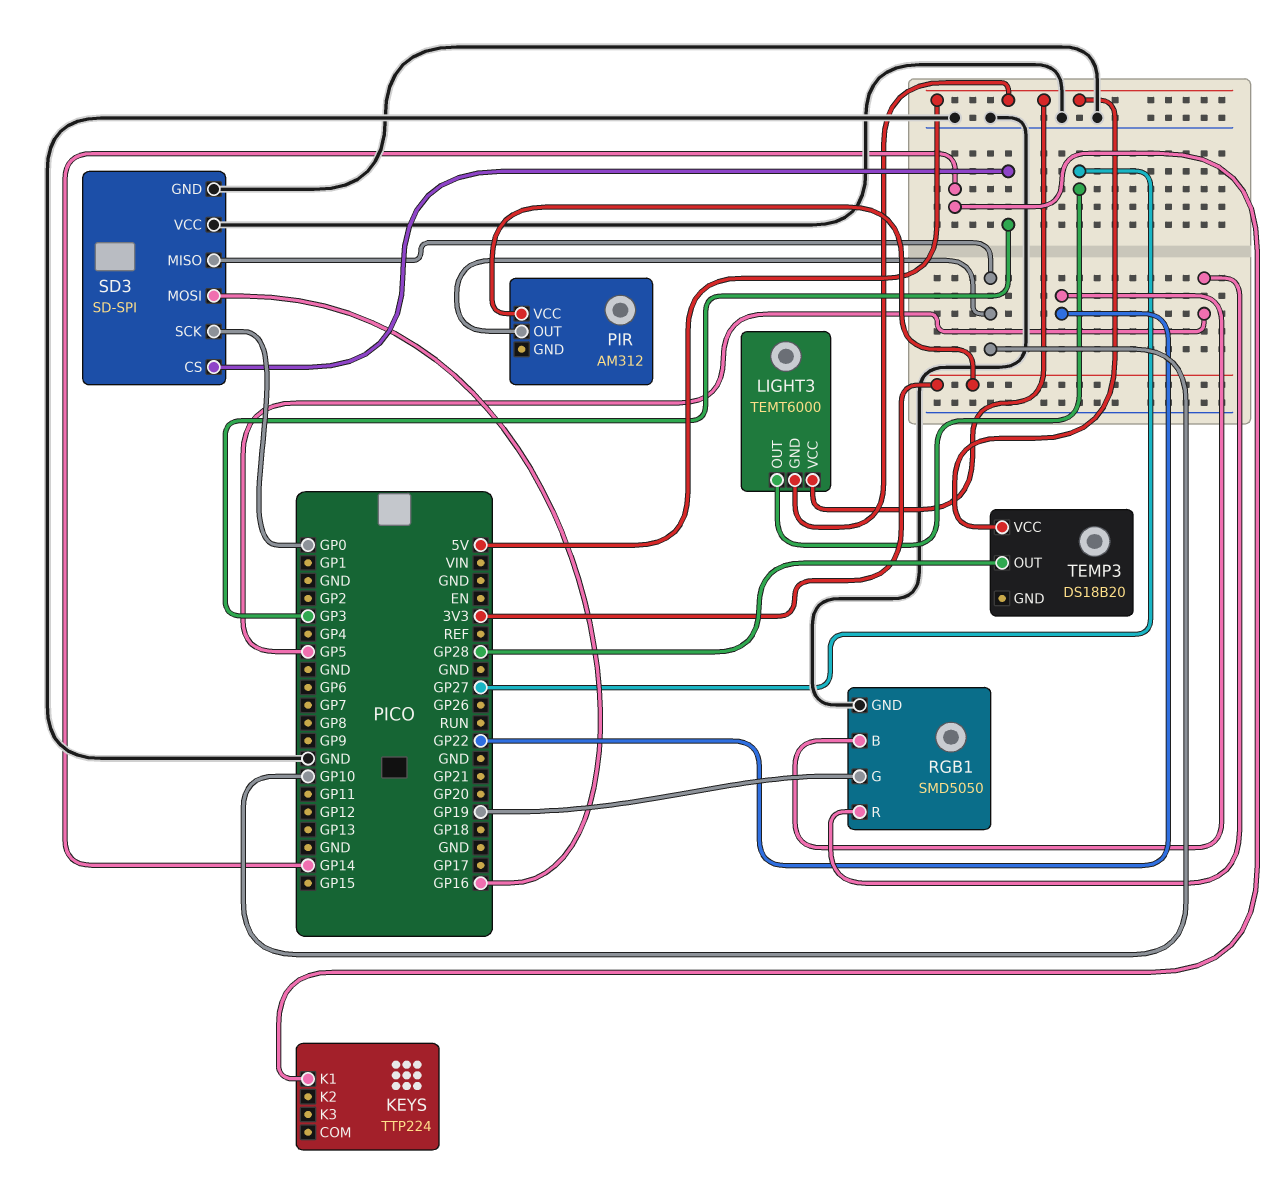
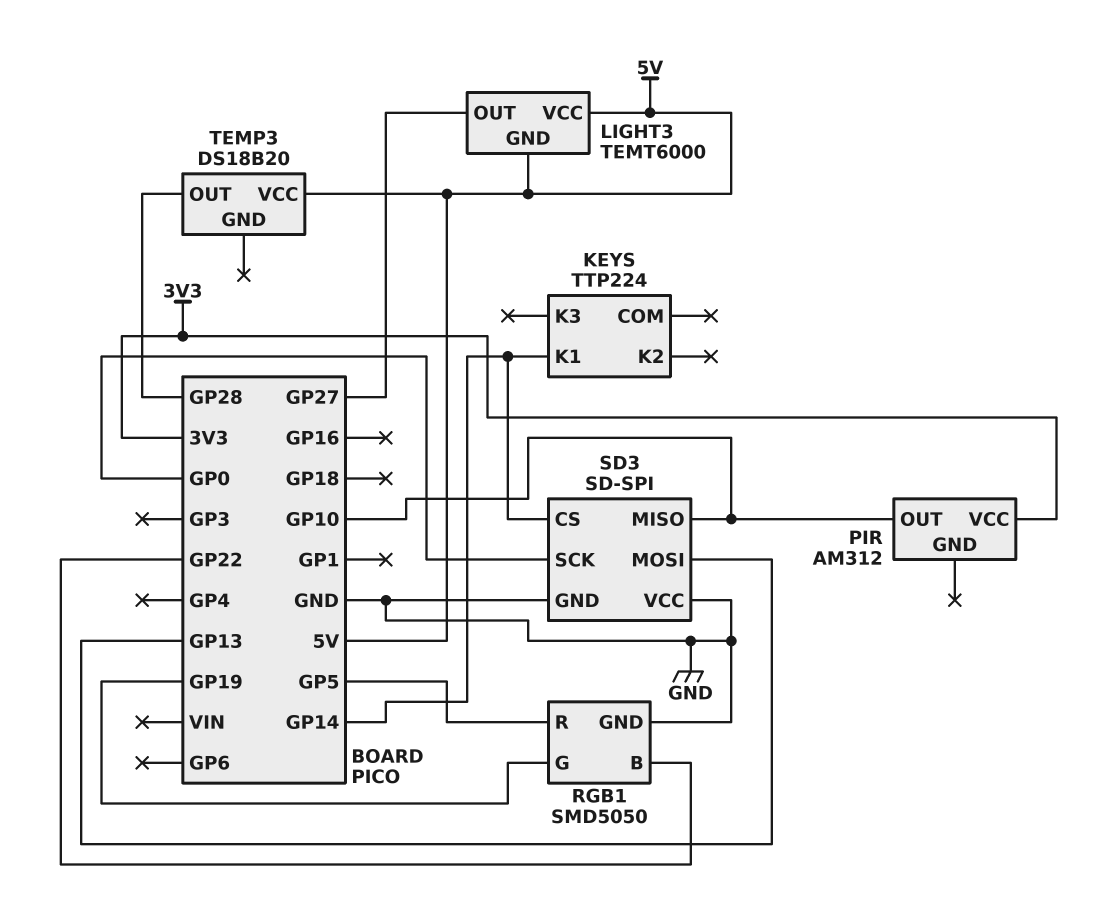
SD3 pin CS: GP3 -> GP14
SD3 pin MOSI: GP16 -> GP13

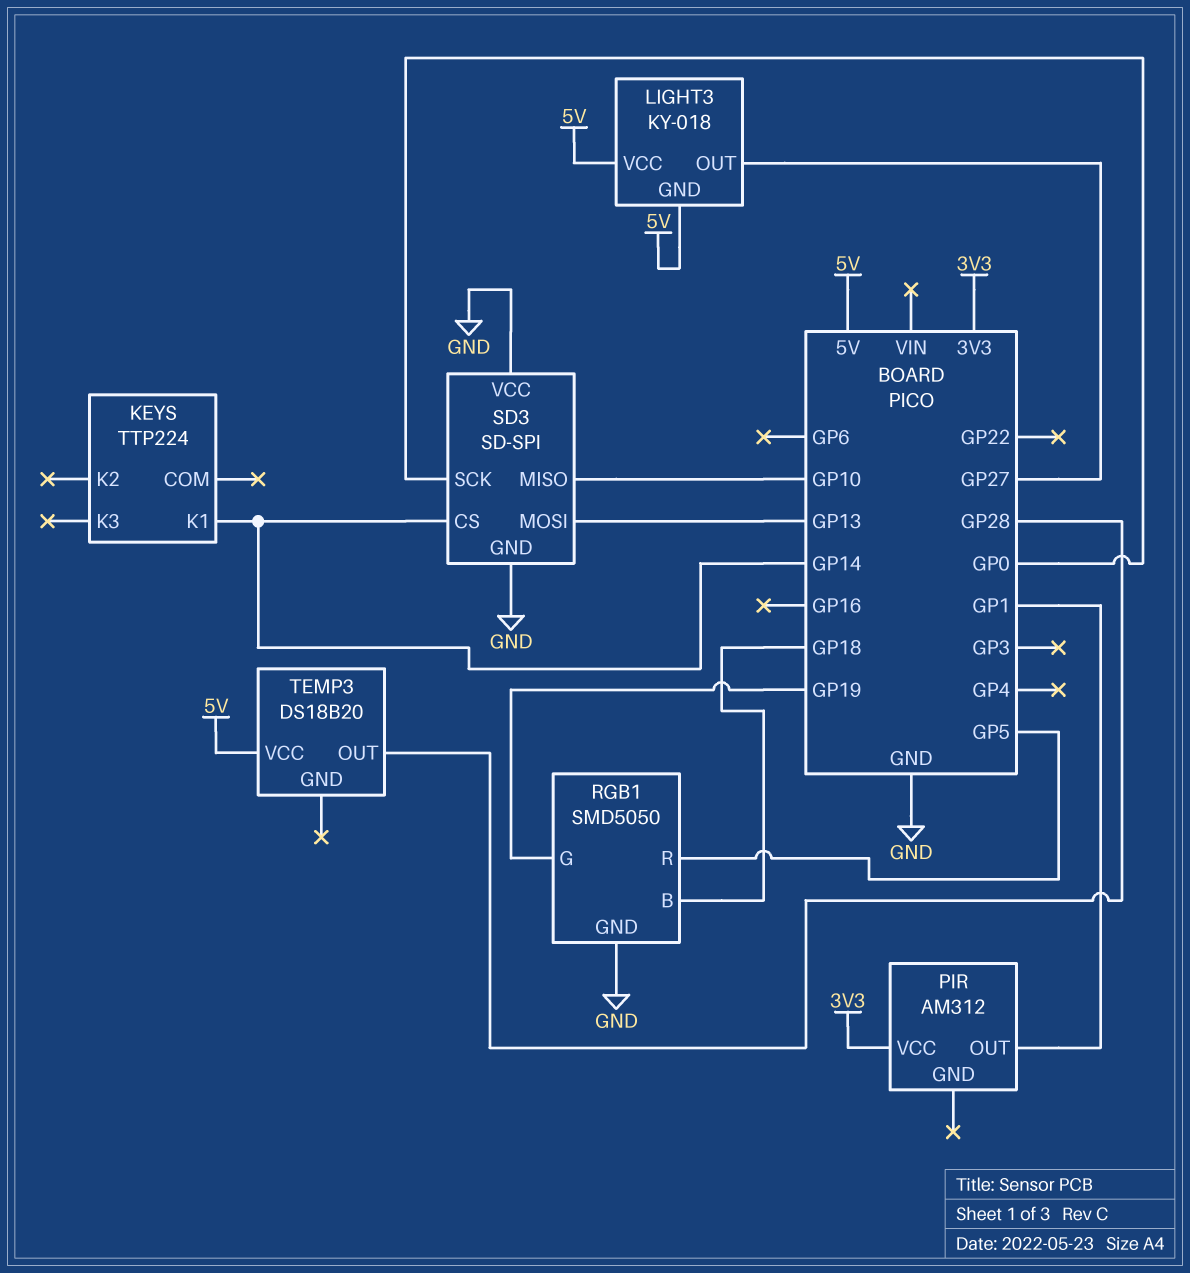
LIGHT3: TEMT6000 -> KY-018
PIR pin OUT: GP10 -> GP1
RGB1 pin B: GP22 -> GP18

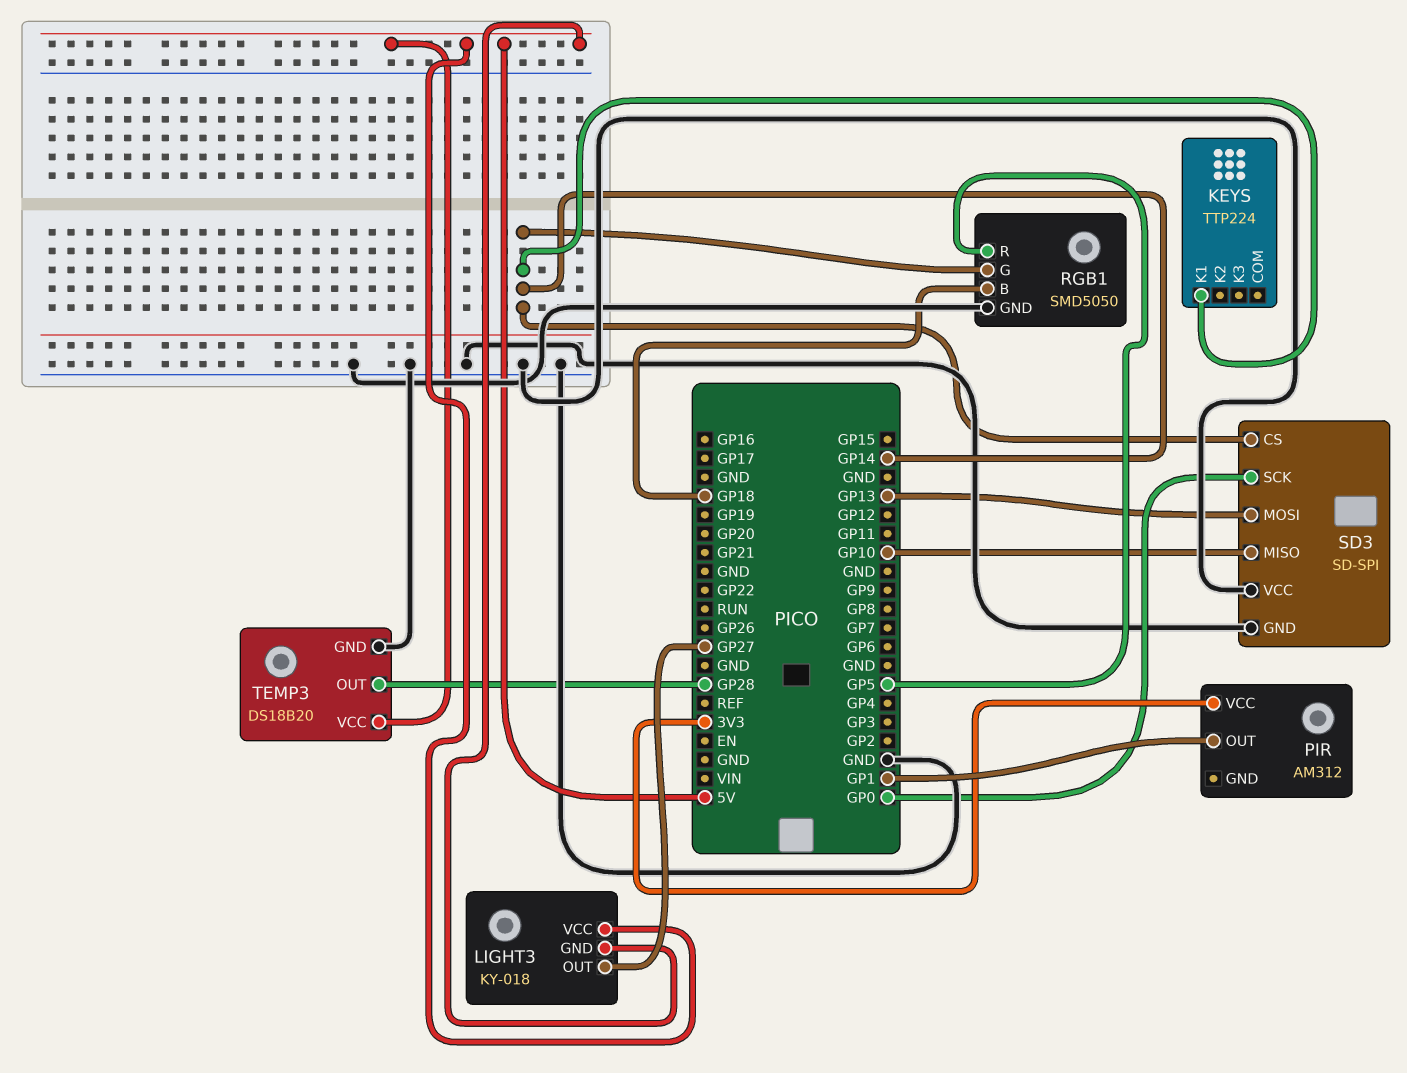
RGB1 pin G: GP19 -> GP14
TEMP3 pin GND: none -> GND

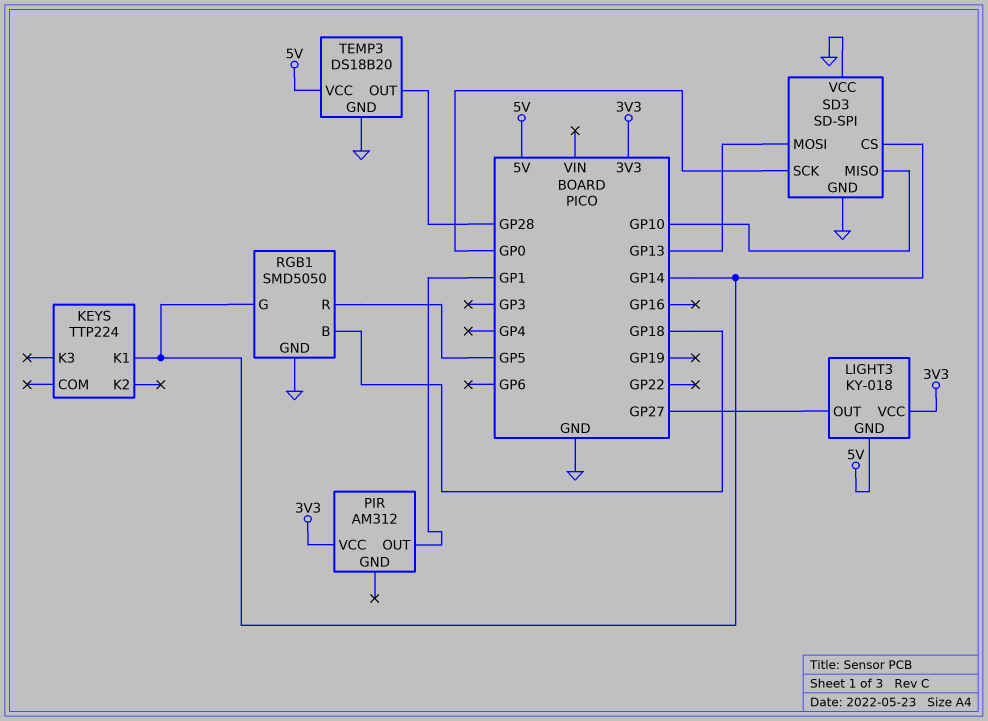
LIGHT3 pin VCC: 5V -> 3V3

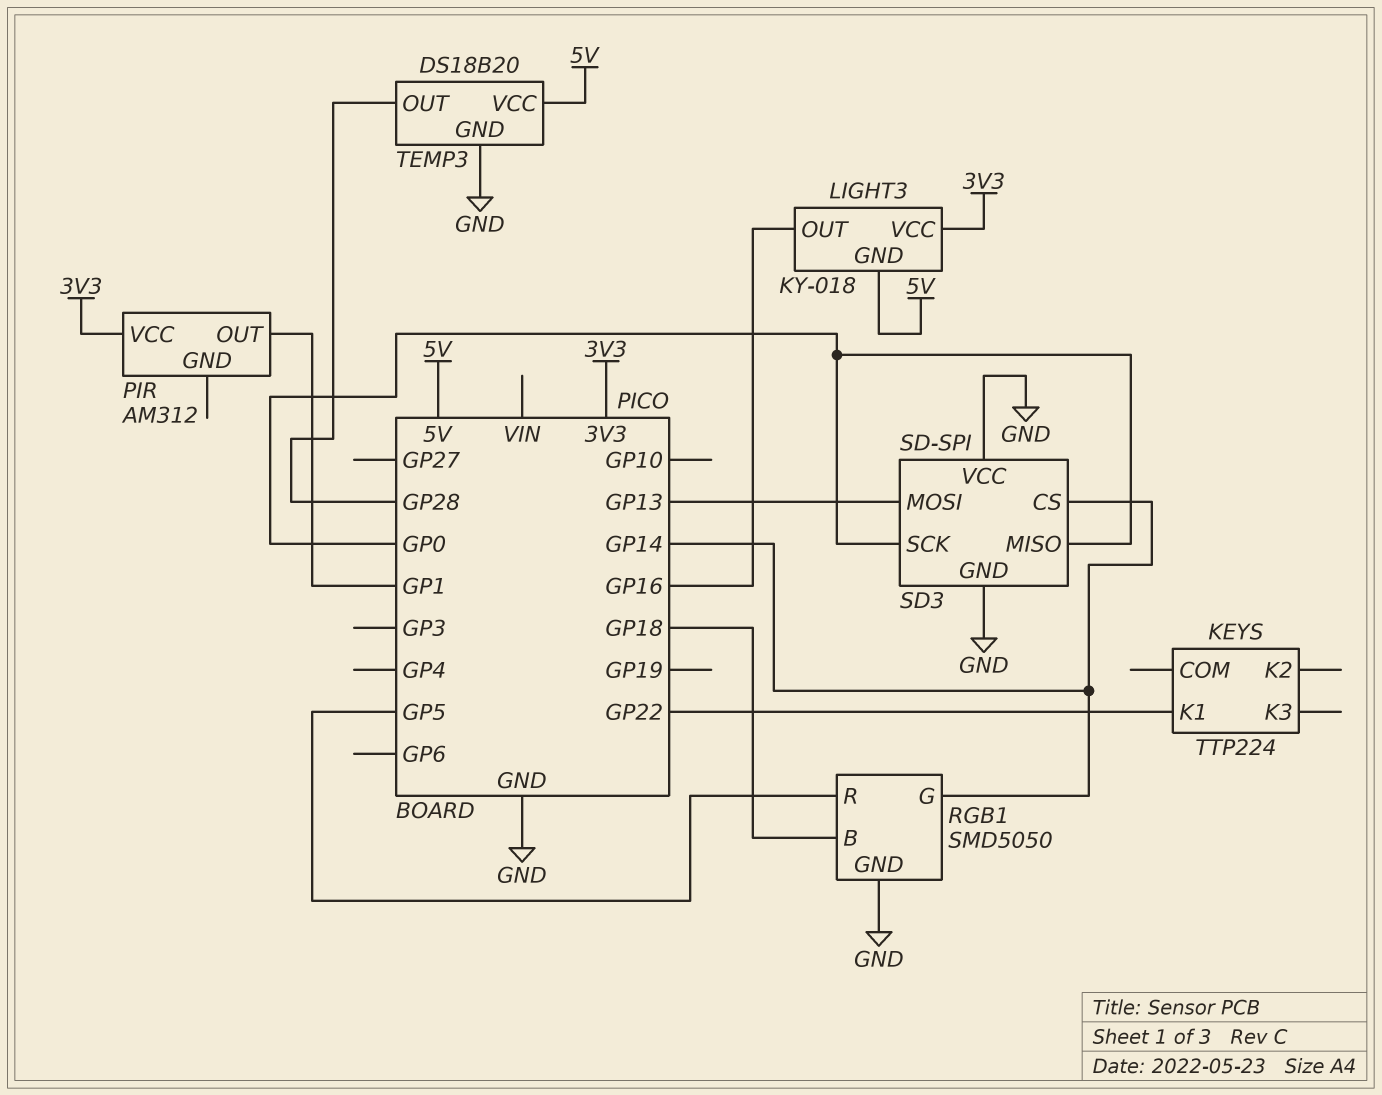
KEYS pin K1: GP14 -> GP22
LIGHT3 pin OUT: GP27 -> GP16
SD3 pin MISO: GP10 -> GP0

